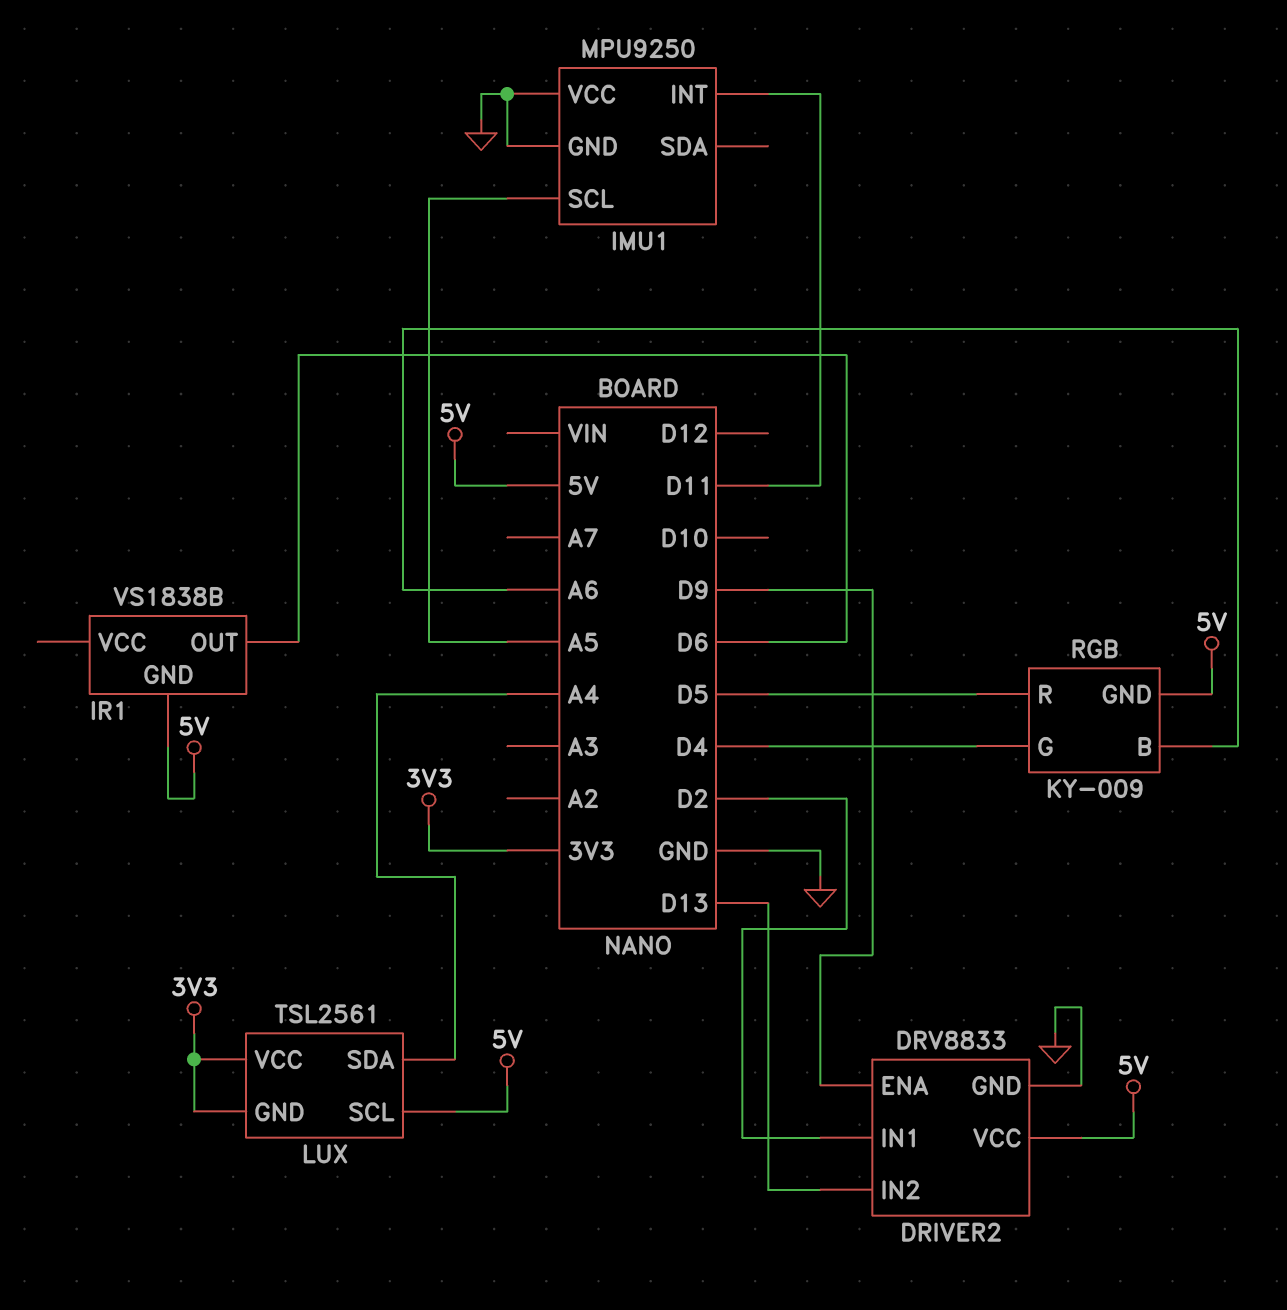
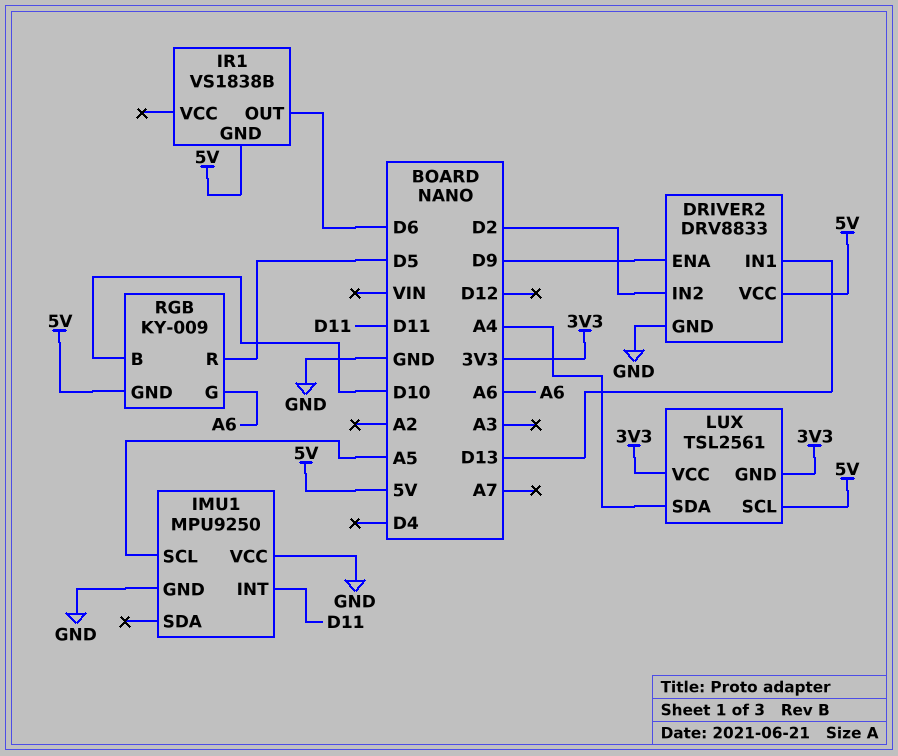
DRIVER2 pin IN1: D2 -> D13
DRIVER2 pin IN2: D13 -> D2
RGB pin B: A6 -> D10
RGB pin G: D4 -> A6

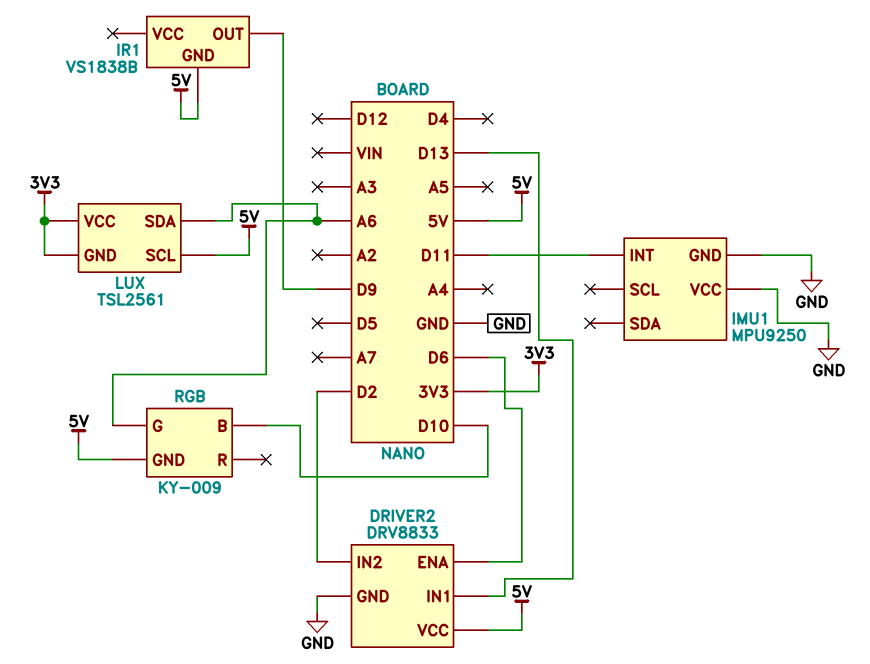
DRIVER2 pin ENA: D9 -> D6
IMU1 pin SCL: A5 -> none
IR1 pin OUT: D6 -> D9
LUX pin SDA: A4 -> A6
RGB pin R: D5 -> none

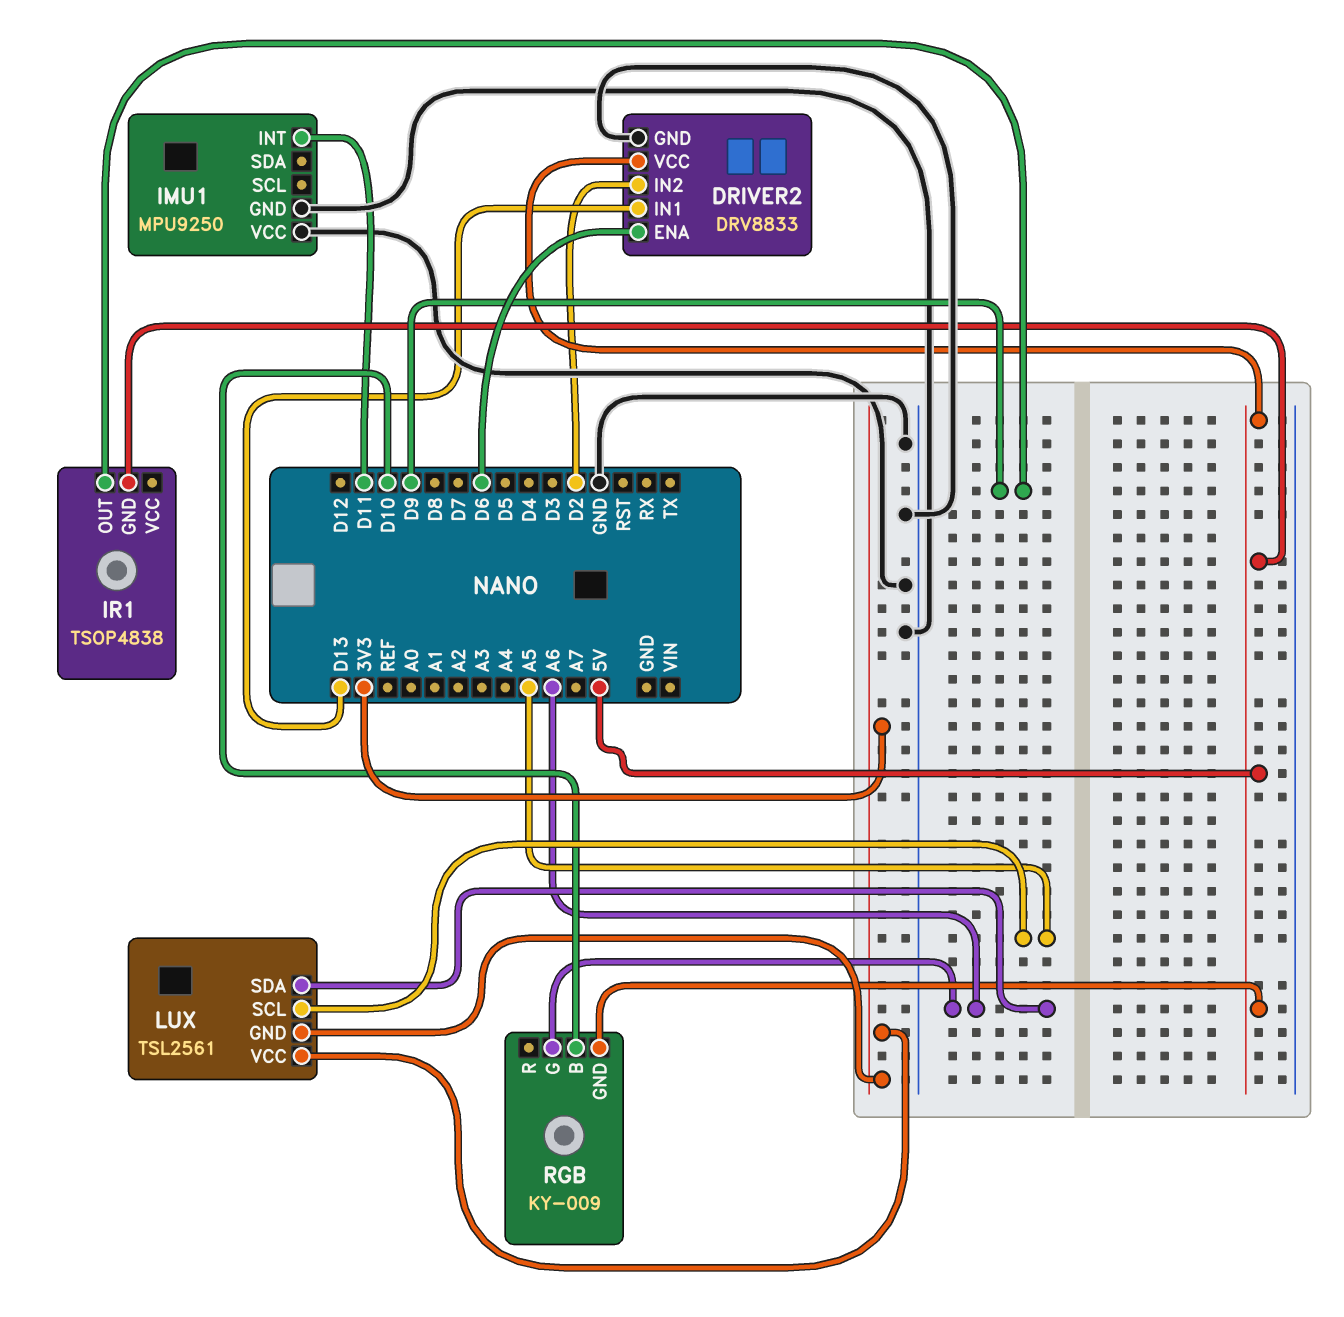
IR1: VS1838B -> TSOP4838
LUX pin SCL: 5V -> A5

